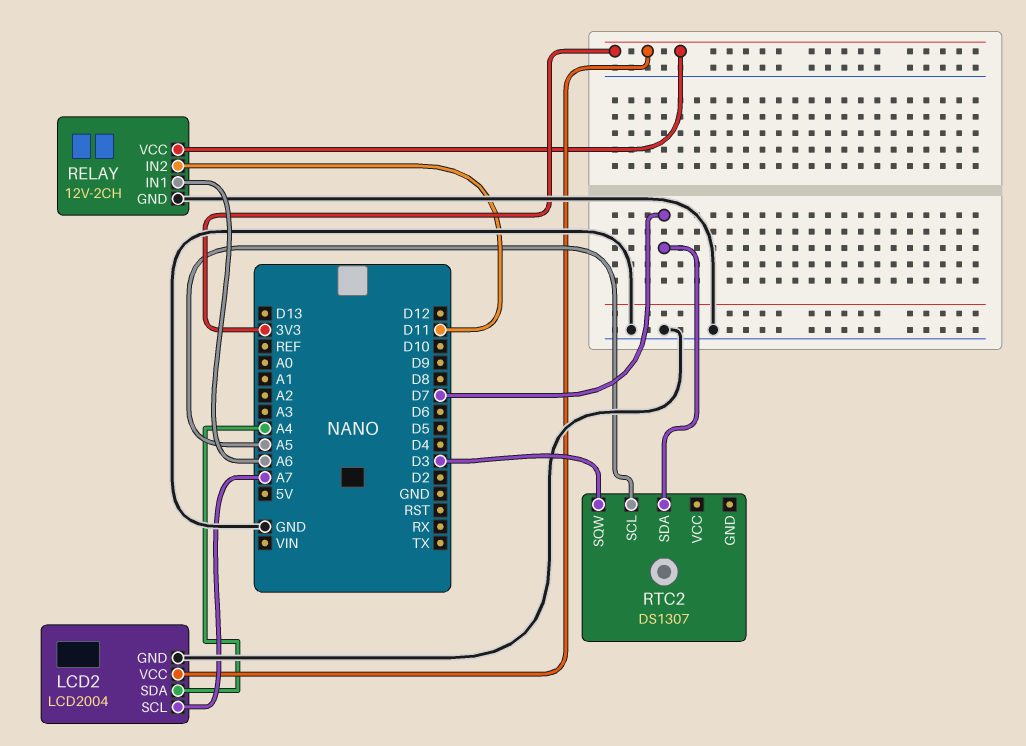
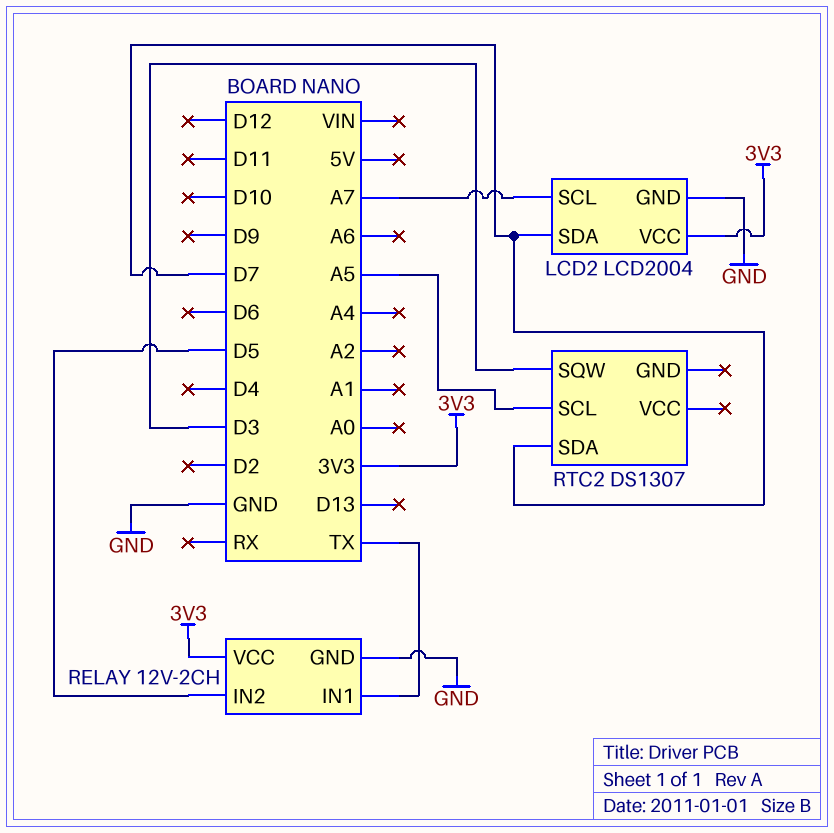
LCD2 pin SDA: A4 -> D7
RELAY pin IN1: A6 -> TX
RELAY pin IN2: D11 -> D5

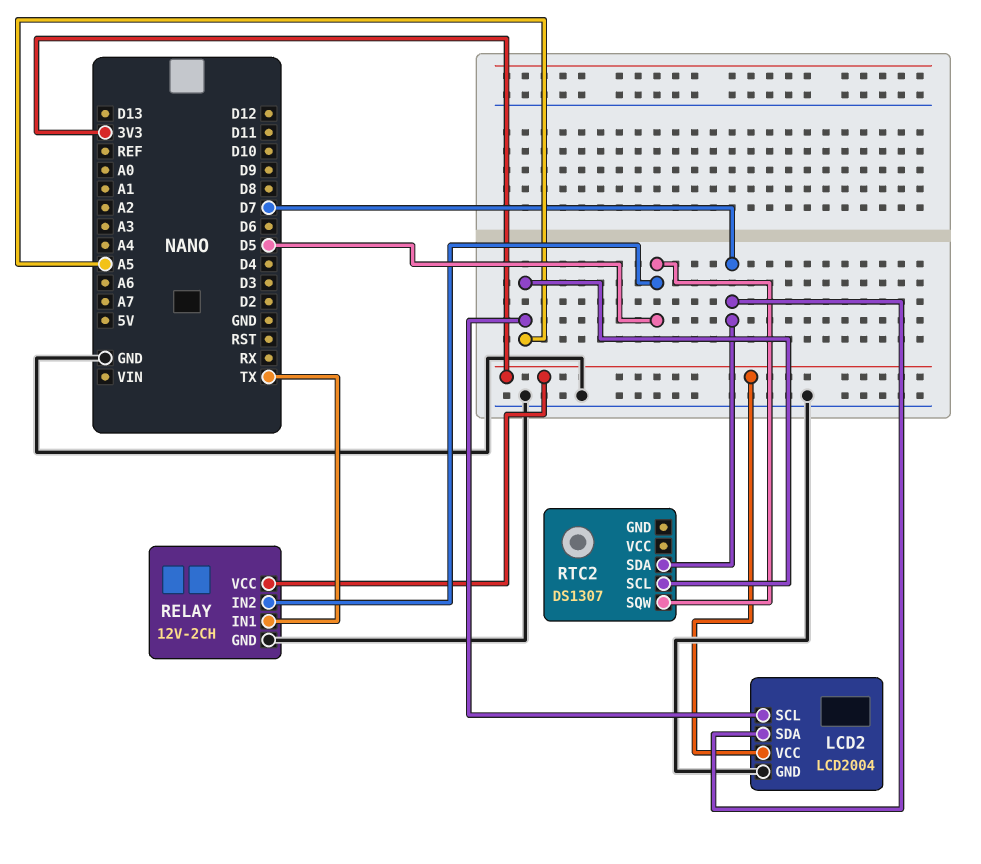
LCD2 pin SCL: A7 -> A5
RTC2 pin SQW: D3 -> D5

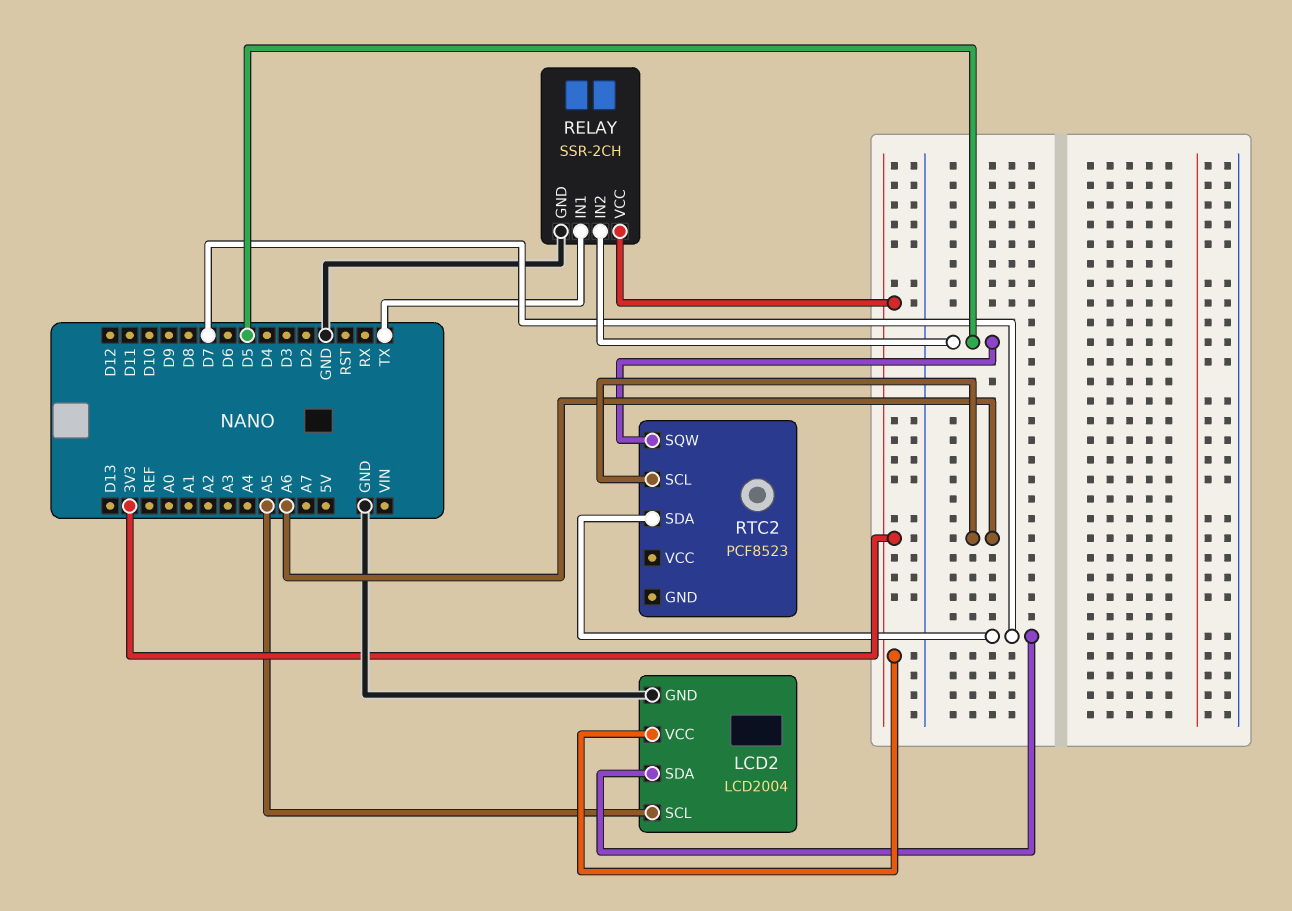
RELAY: 12V-2CH -> SSR-2CH
RTC2: DS1307 -> PCF8523
RTC2 pin SCL: A5 -> A6

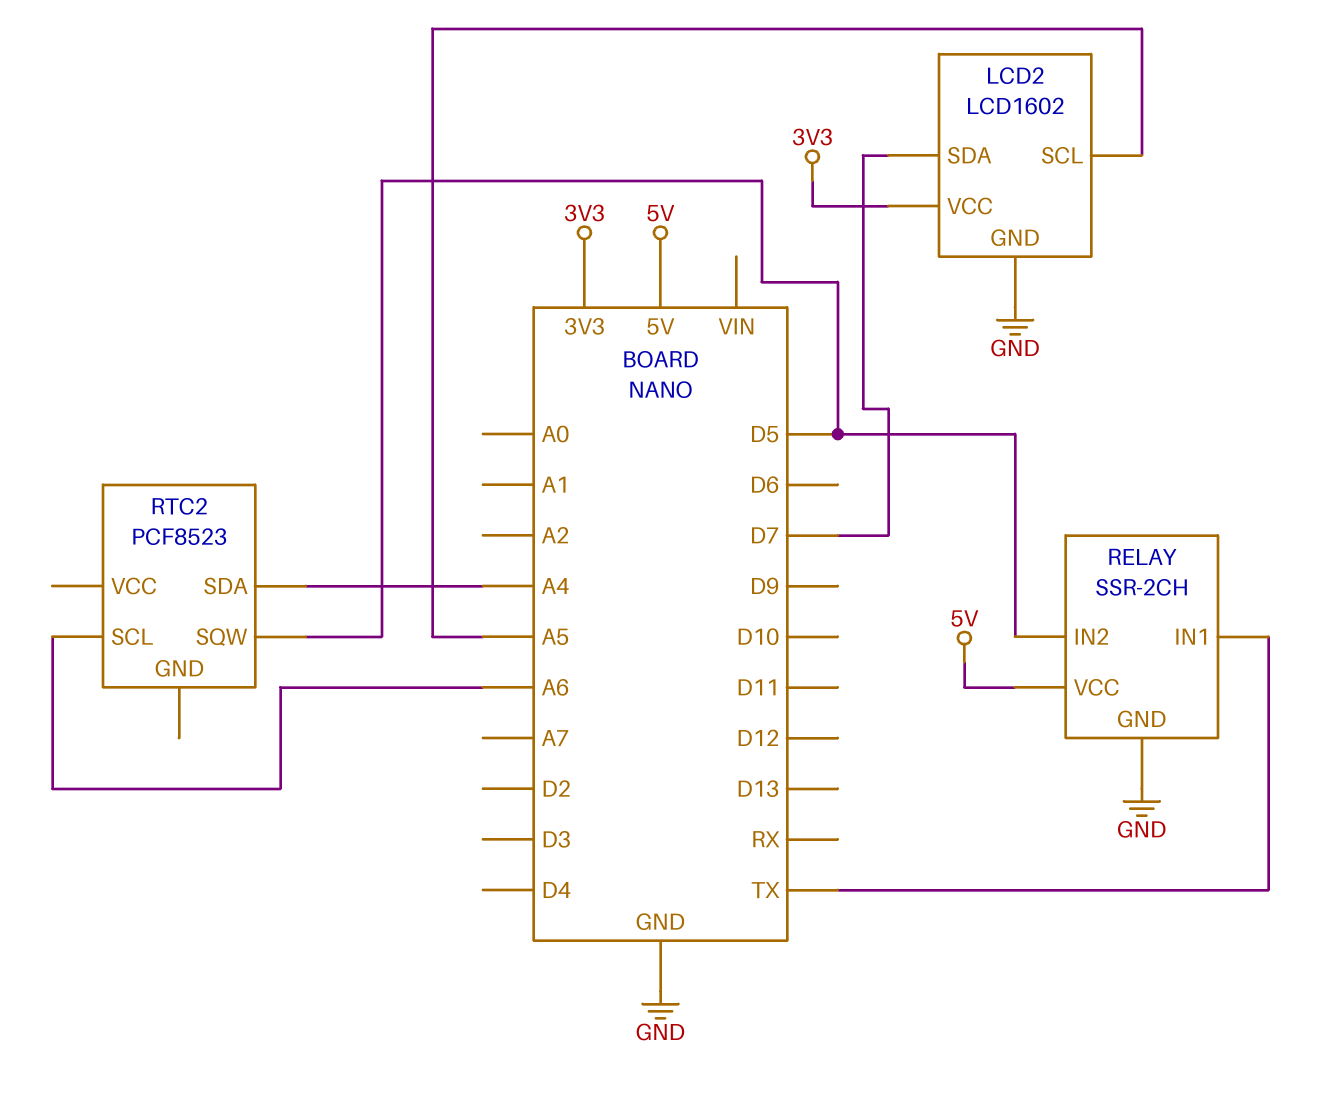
LCD2: LCD2004 -> LCD1602
RELAY pin VCC: 3V3 -> 5V
RTC2 pin SDA: D7 -> A4

